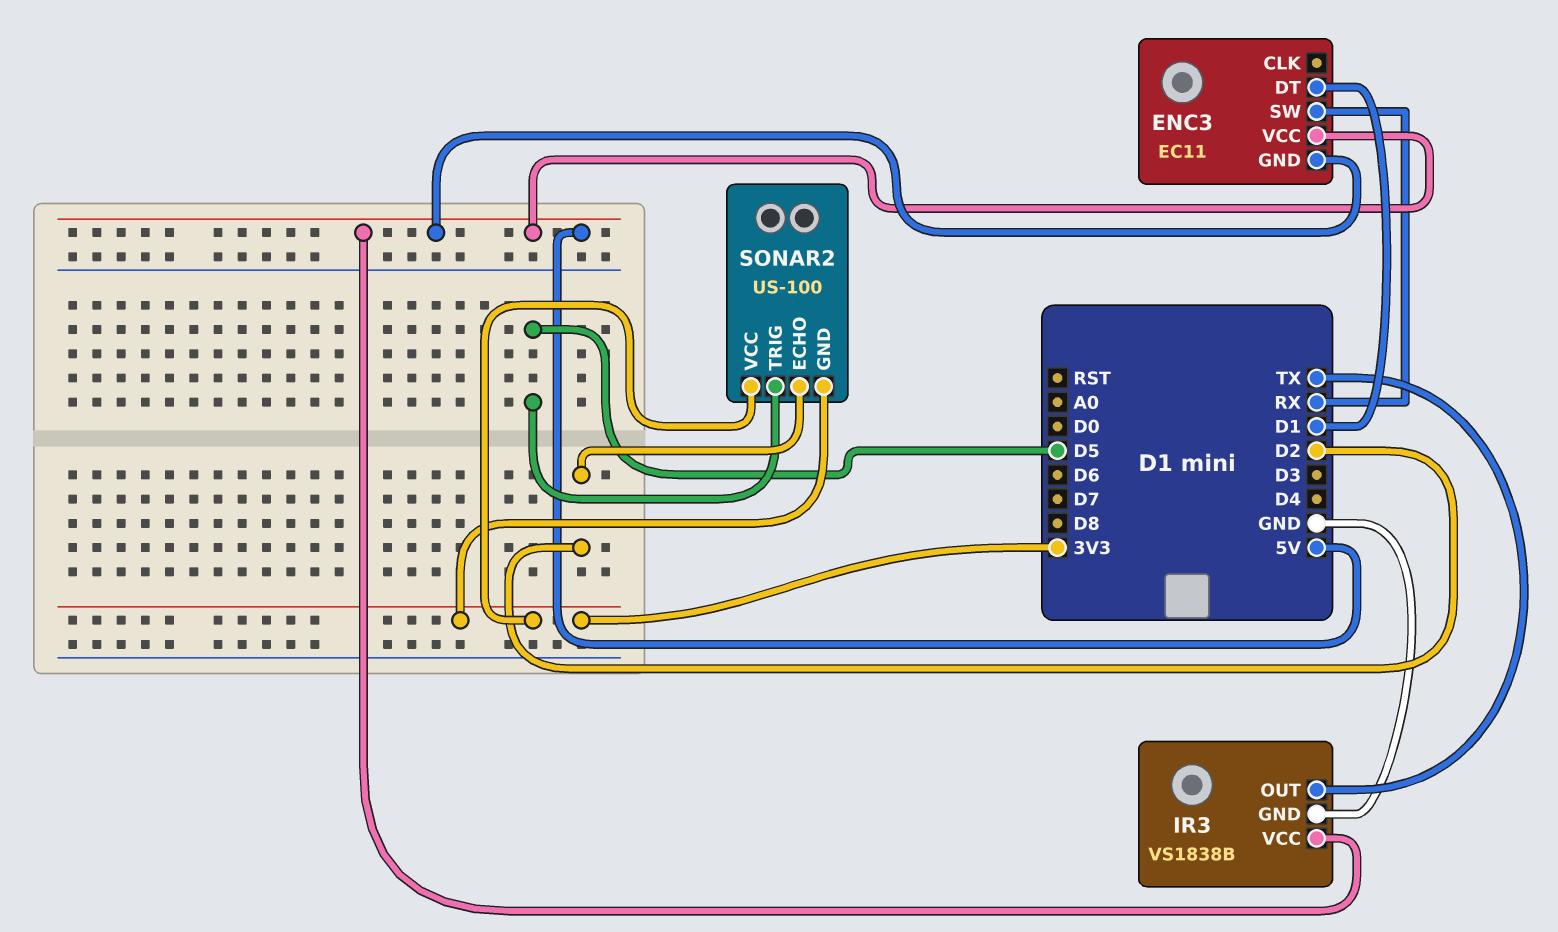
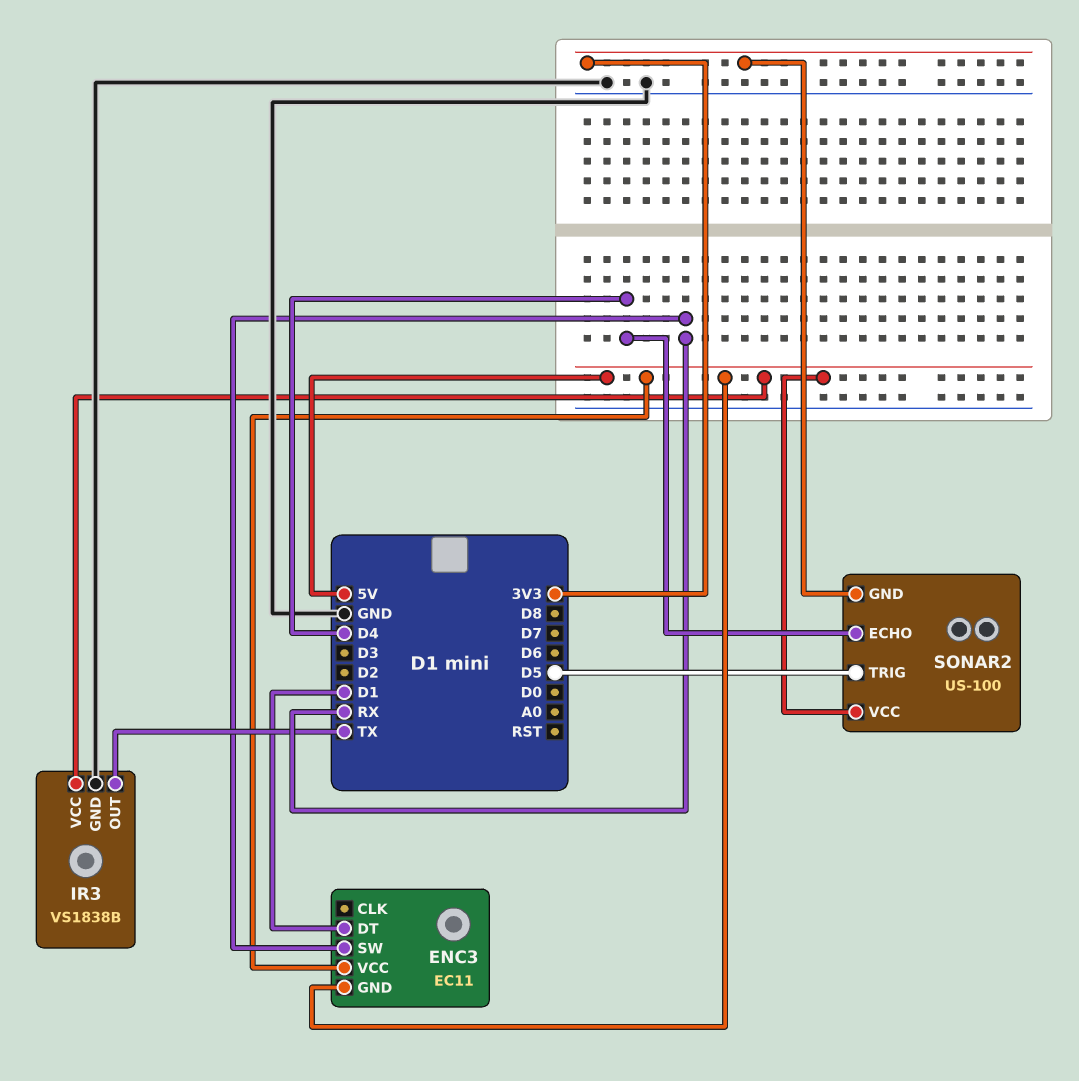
SONAR2 pin ECHO: D2 -> D4
SONAR2 pin VCC: 3V3 -> 5V

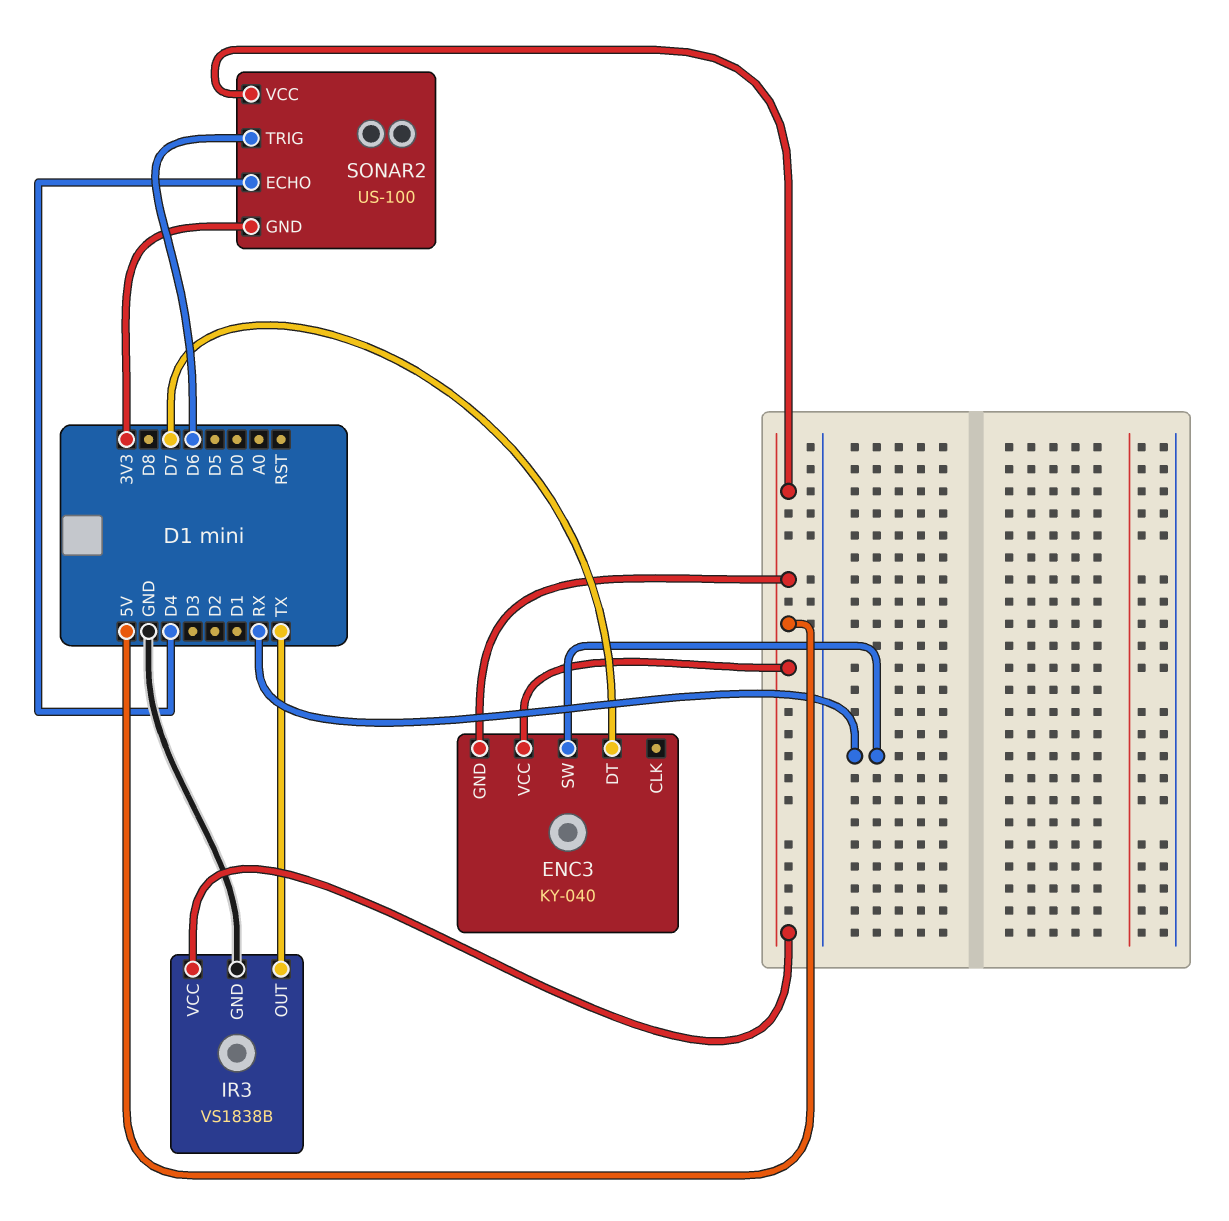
ENC3: EC11 -> KY-040
ENC3 pin DT: D1 -> D7
SONAR2 pin TRIG: D5 -> D6

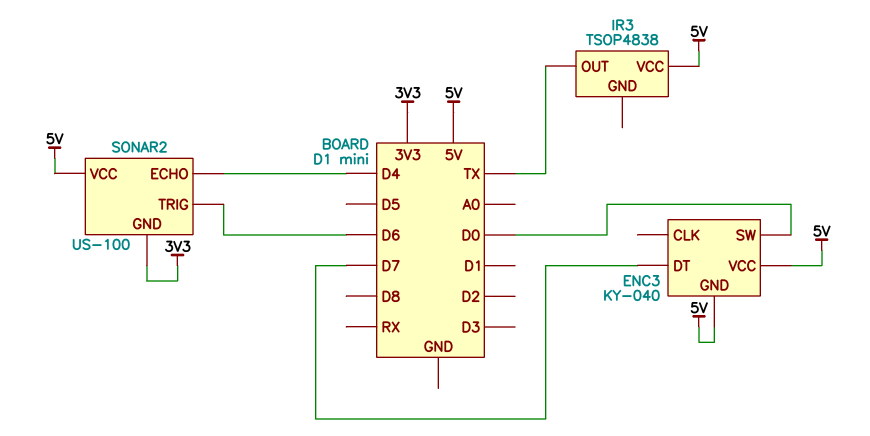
ENC3 pin SW: RX -> D0
IR3: VS1838B -> TSOP4838
IR3 pin GND: GND -> none

